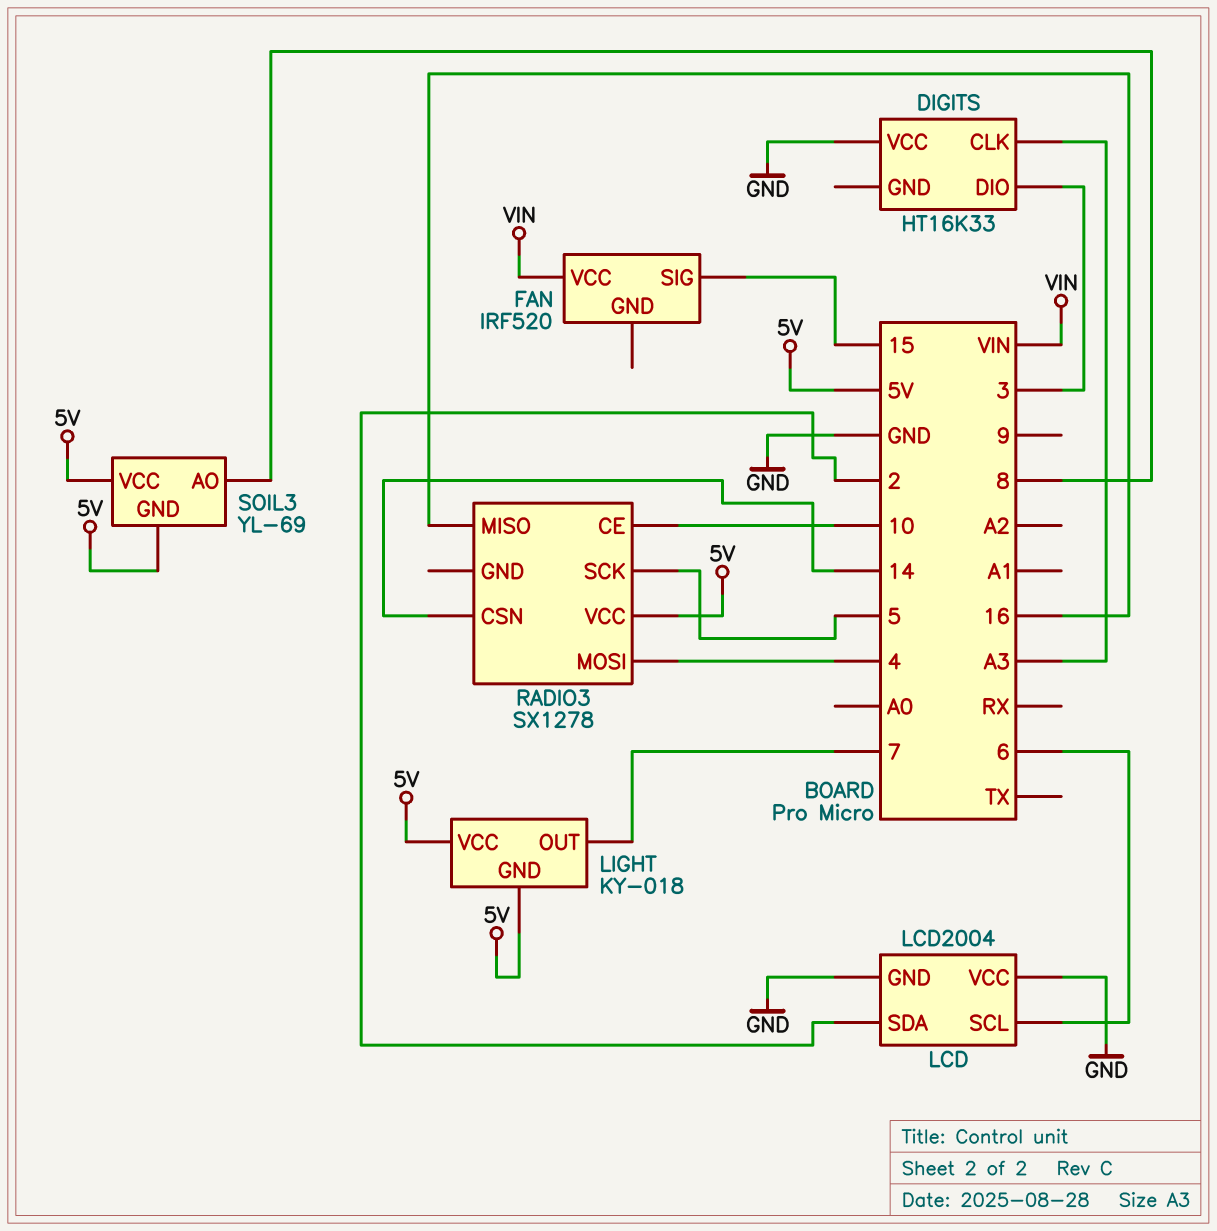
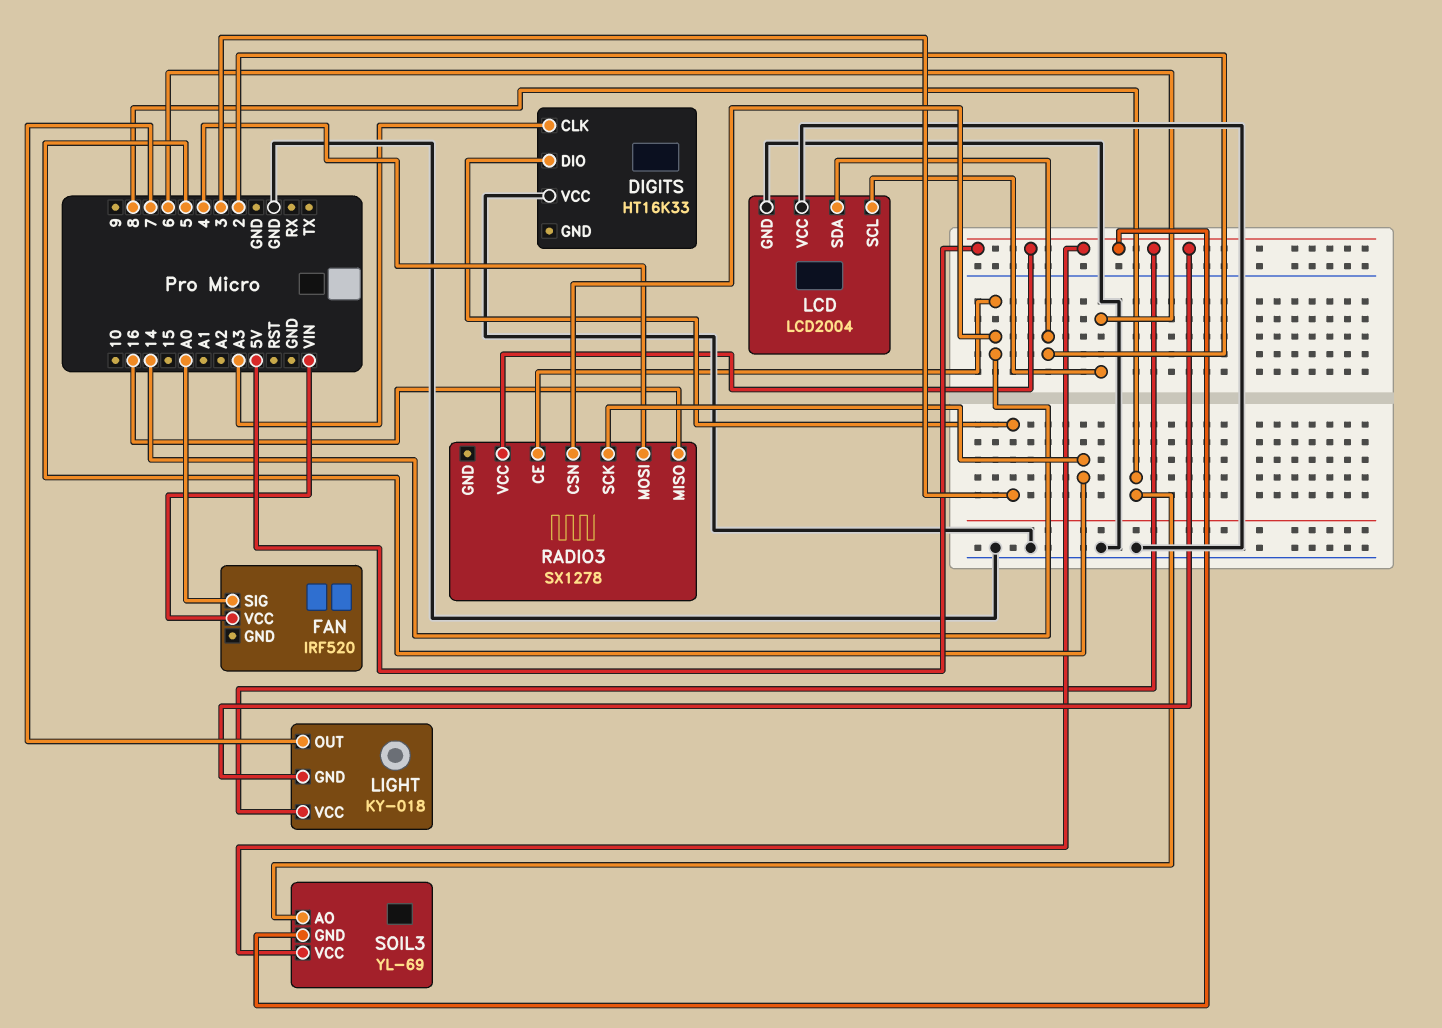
FAN pin SIG: 15 -> A0
RADIO3 pin CE: 10 -> 14

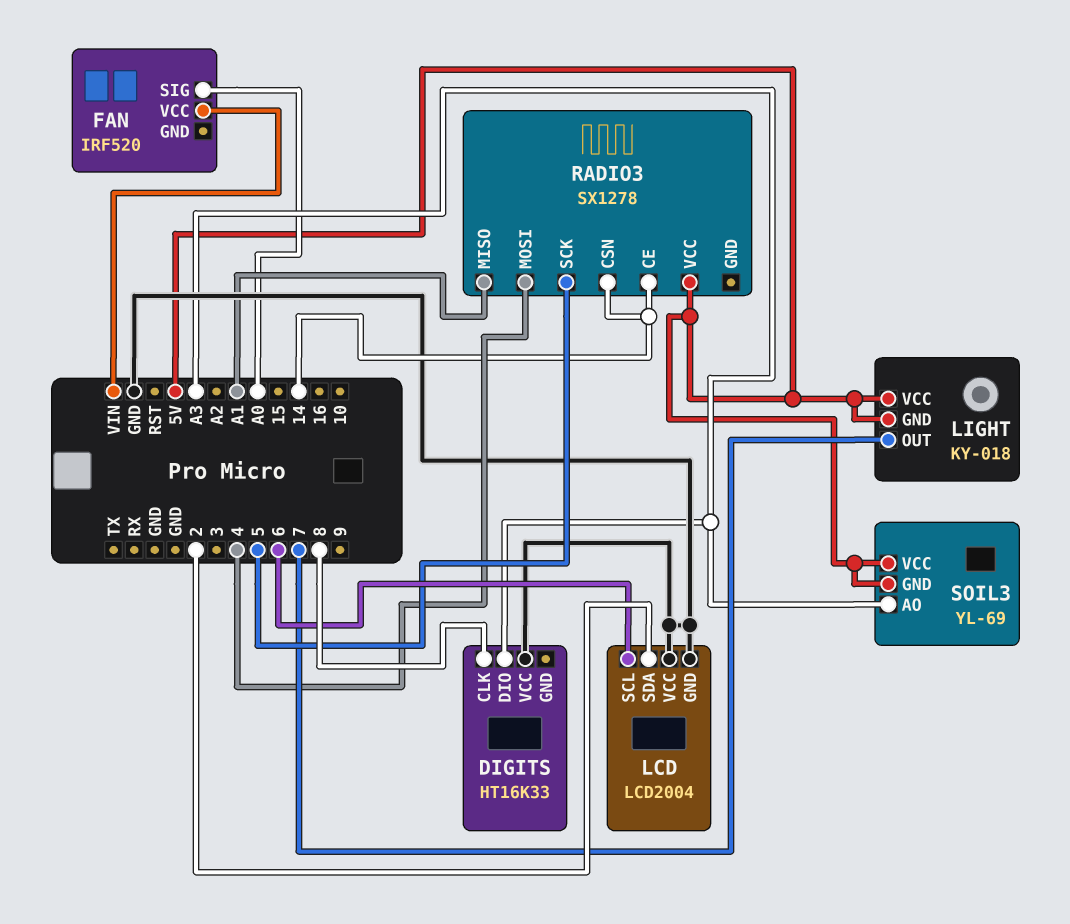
DIGITS pin CLK: A3 -> 8
DIGITS pin DIO: 3 -> A3
RADIO3 pin MISO: 16 -> A1
SOIL3 pin AO: 8 -> A3

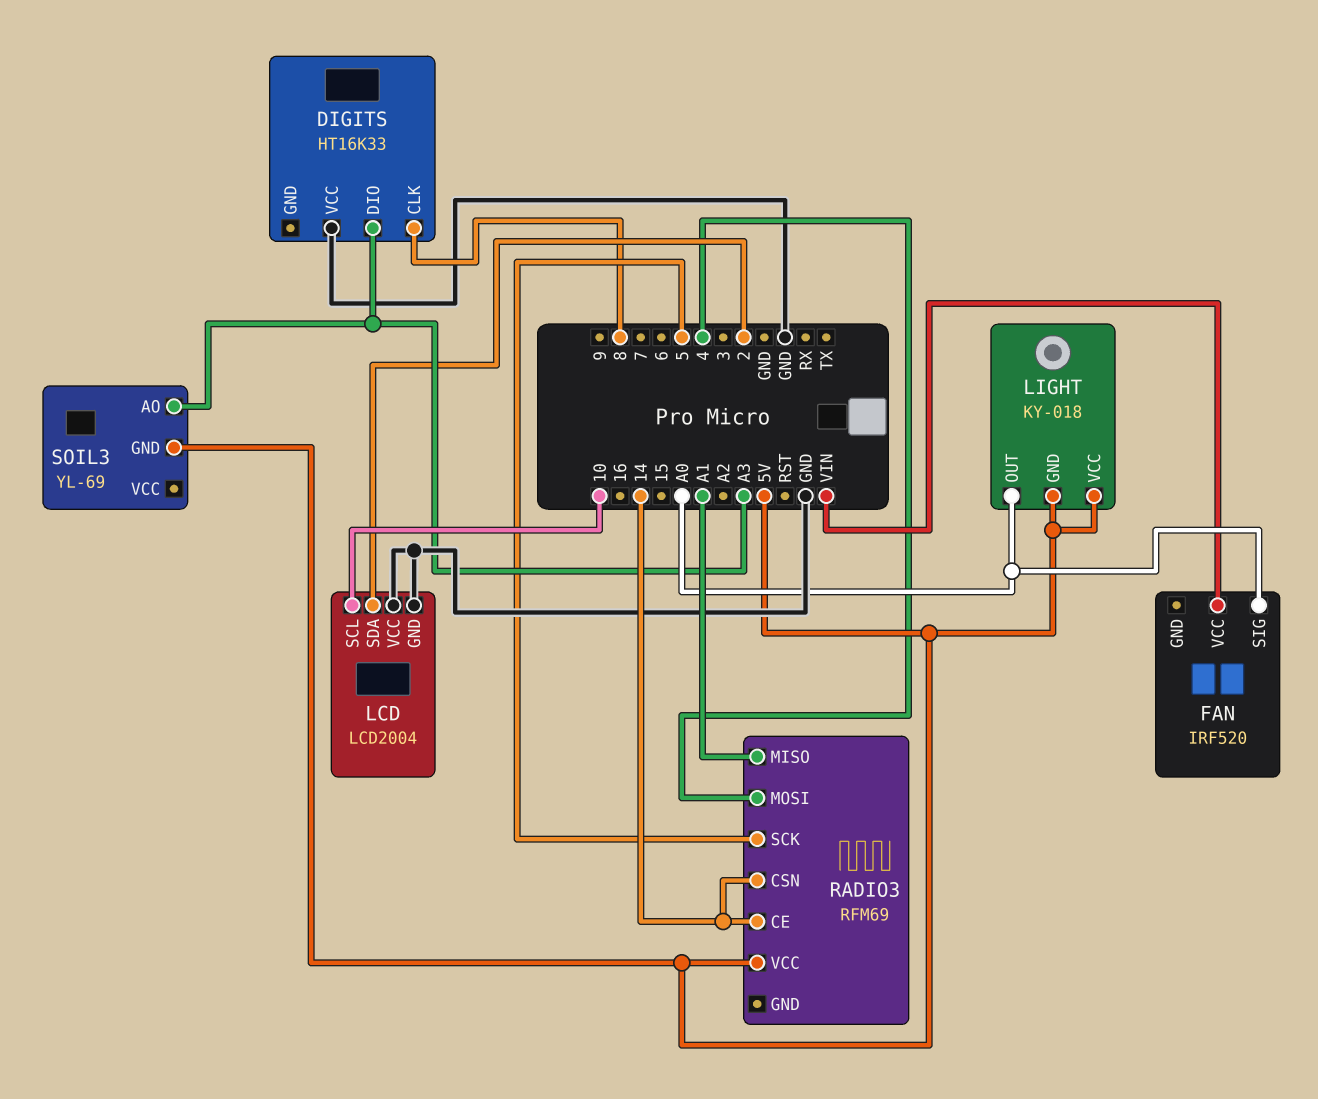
LCD pin SCL: 6 -> 10
LIGHT pin OUT: 7 -> A0
RADIO3: SX1278 -> RFM69
SOIL3 pin VCC: 5V -> none

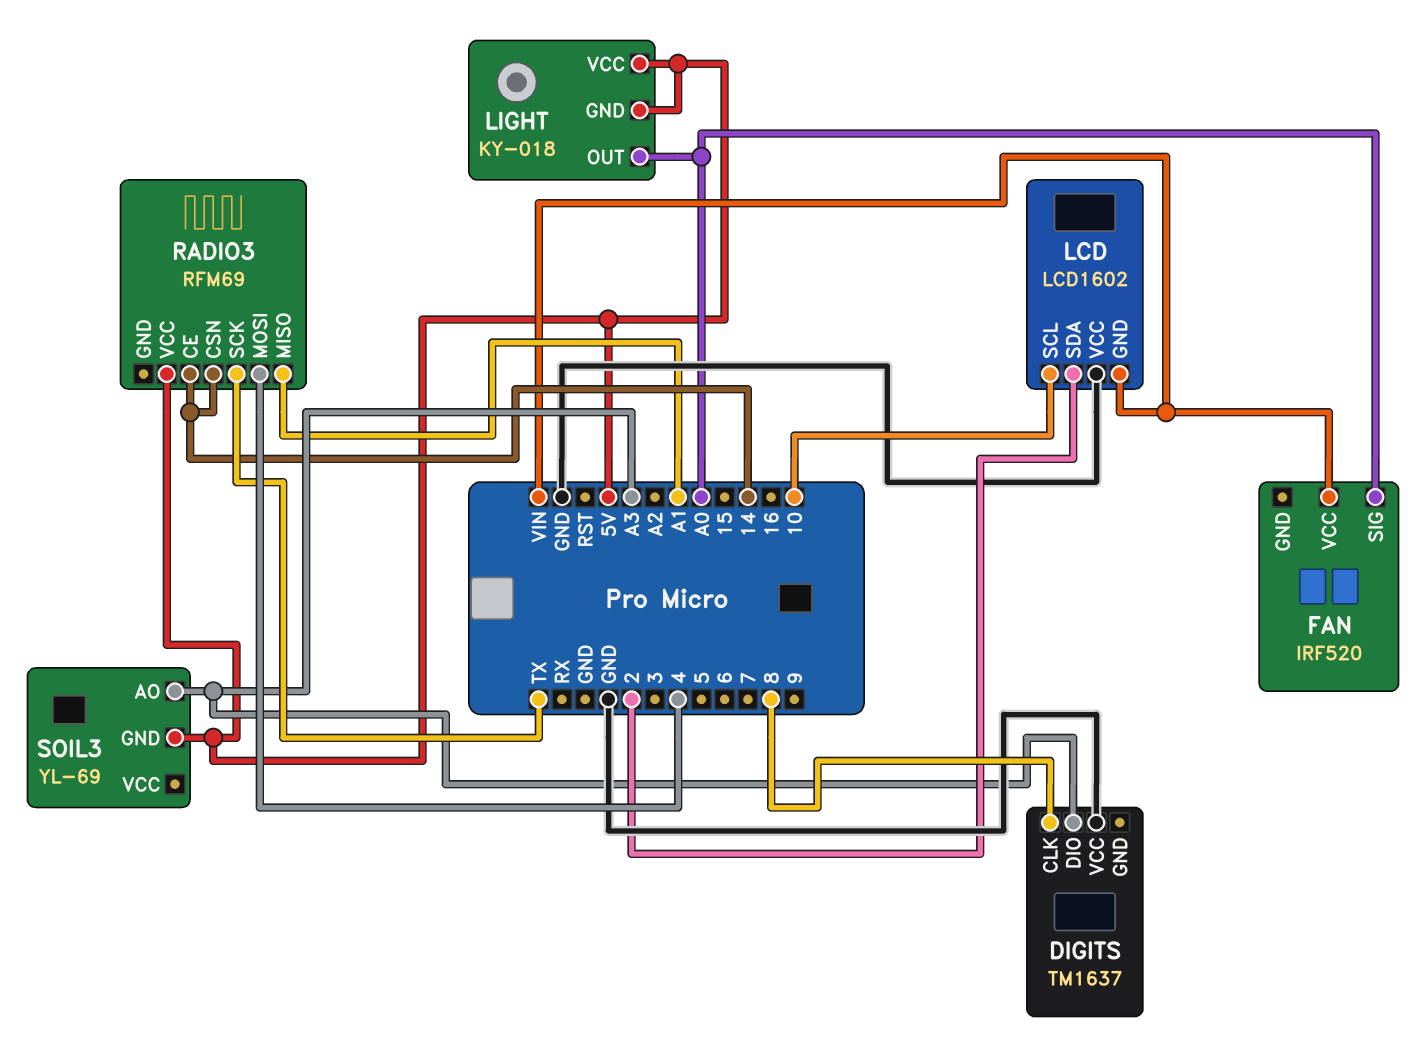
DIGITS: HT16K33 -> TM1637
LCD: LCD2004 -> LCD1602
LCD pin GND: GND -> VIN
RADIO3 pin SCK: 5 -> TX

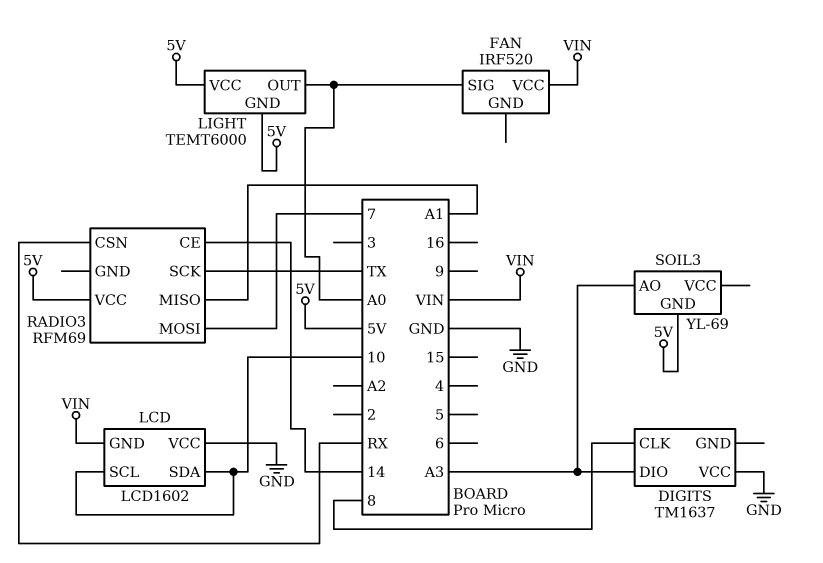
LCD pin SDA: 2 -> 10
LIGHT: KY-018 -> TEMT6000
RADIO3 pin CSN: 14 -> RX
RADIO3 pin MOSI: 4 -> 7

